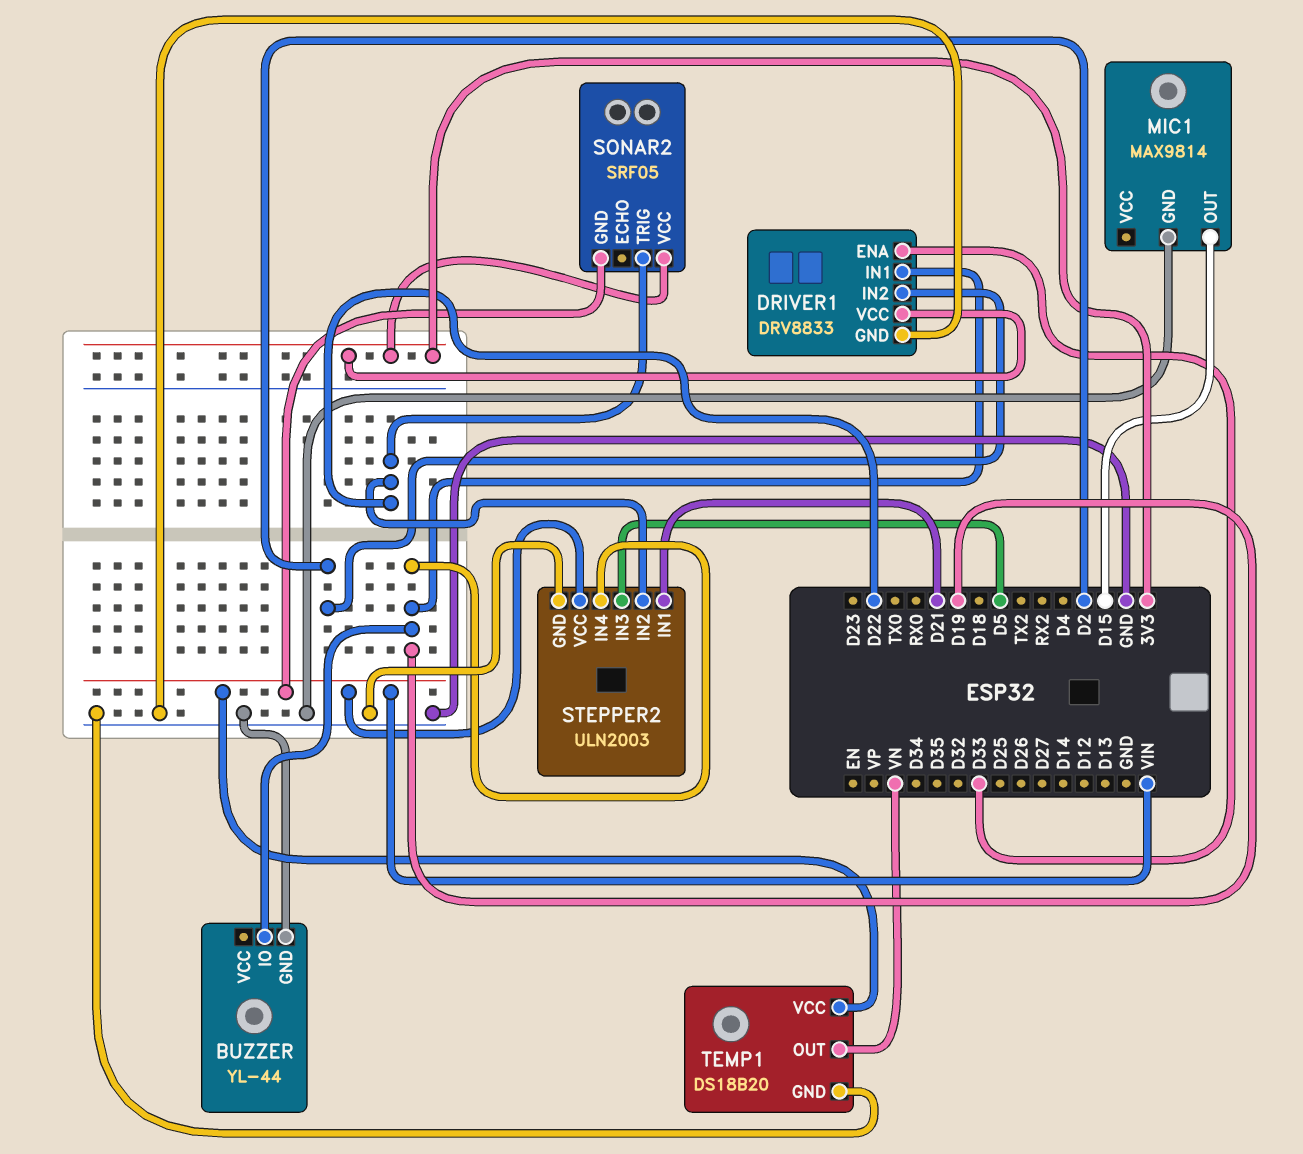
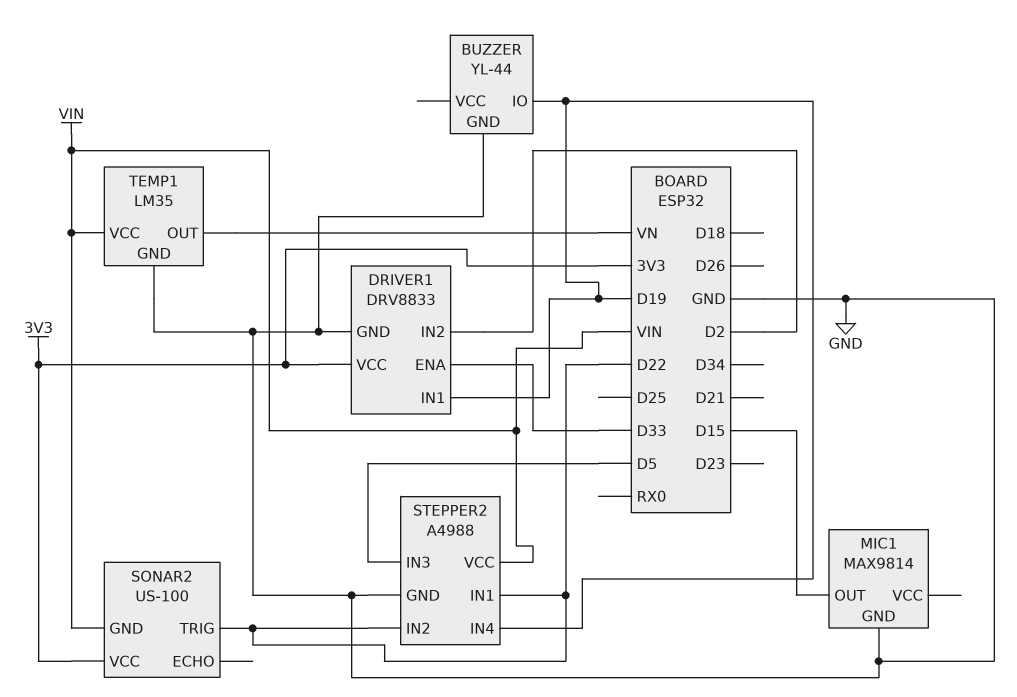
SONAR2: SRF05 -> US-100
STEPPER2: ULN2003 -> A4988
STEPPER2 pin IN1: D21 -> D22
TEMP1: DS18B20 -> LM35

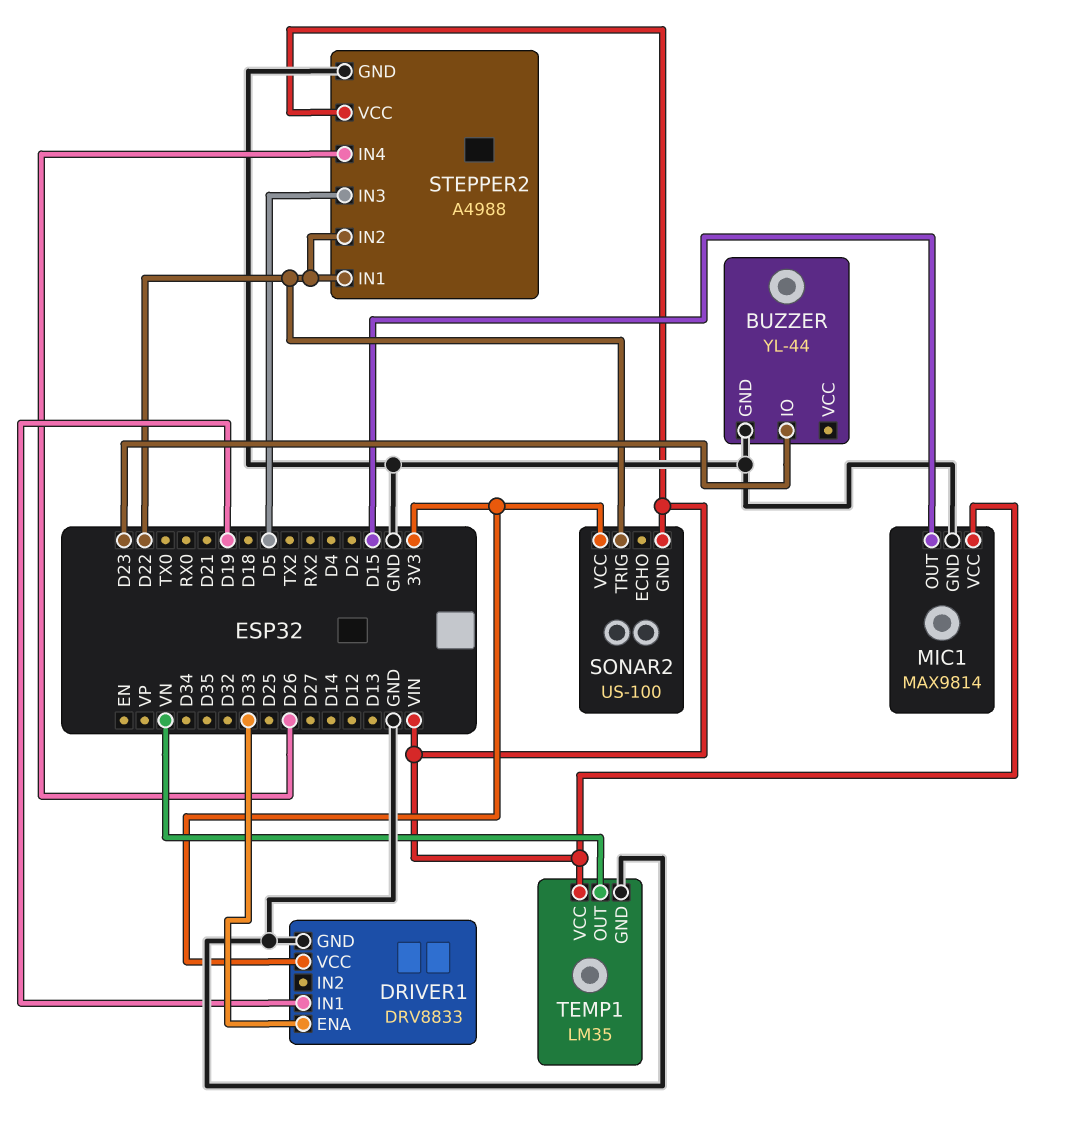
BUZZER pin IO: D19 -> D23
DRIVER1 pin IN2: D2 -> none
MIC1 pin VCC: none -> VIN
STEPPER2 pin IN4: D19 -> D26

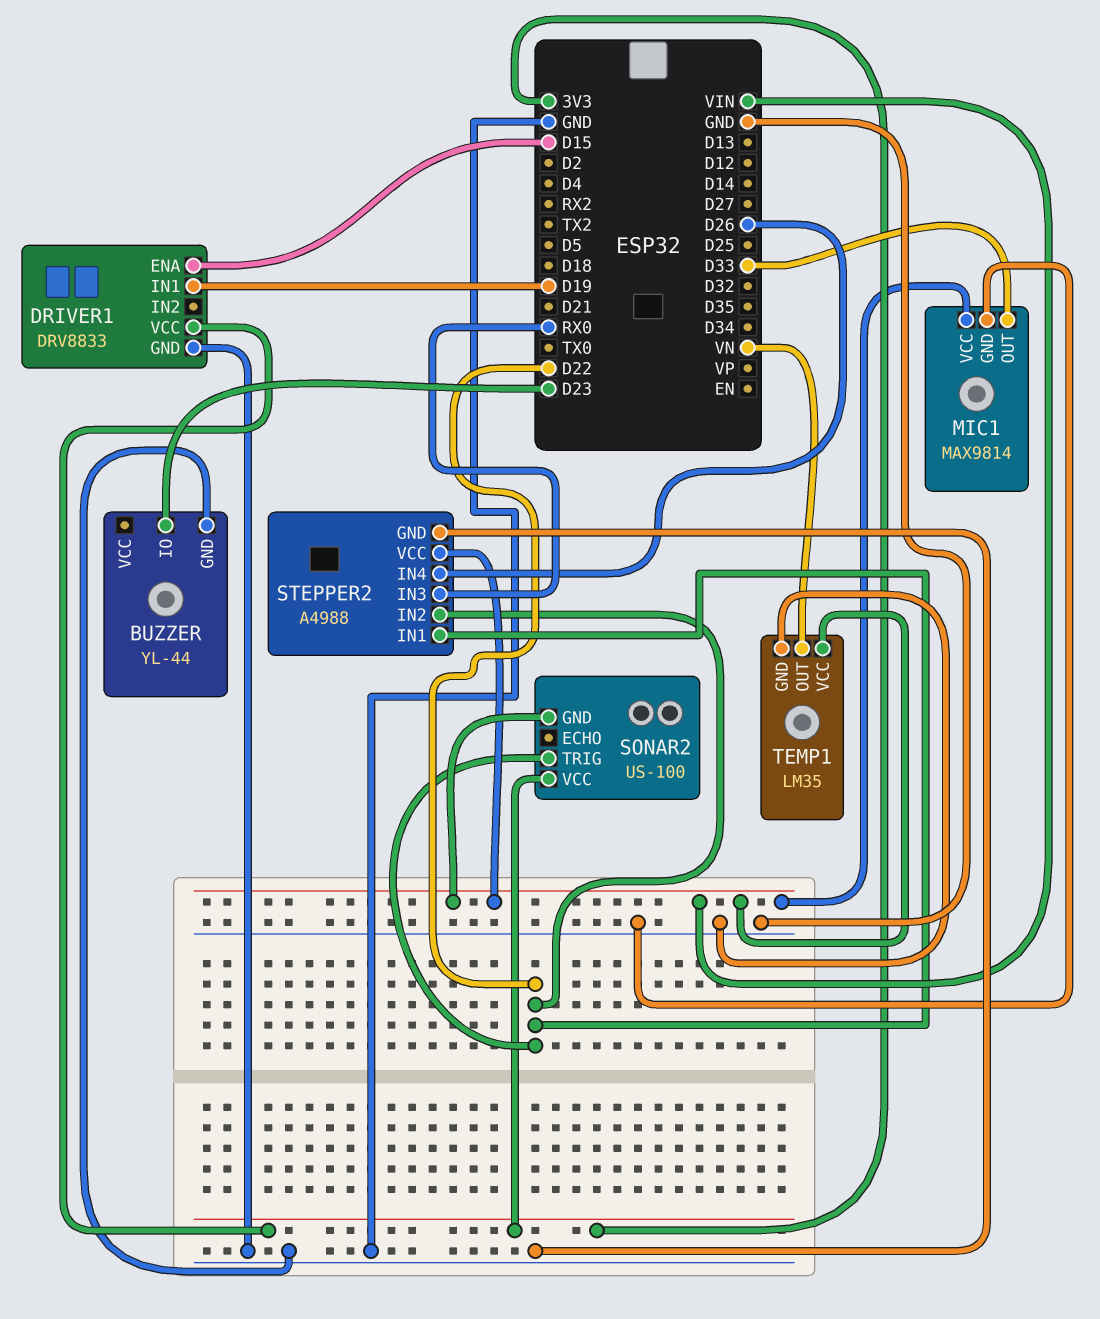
DRIVER1 pin ENA: D33 -> D15
MIC1 pin OUT: D15 -> D33
STEPPER2 pin IN3: D5 -> RX0

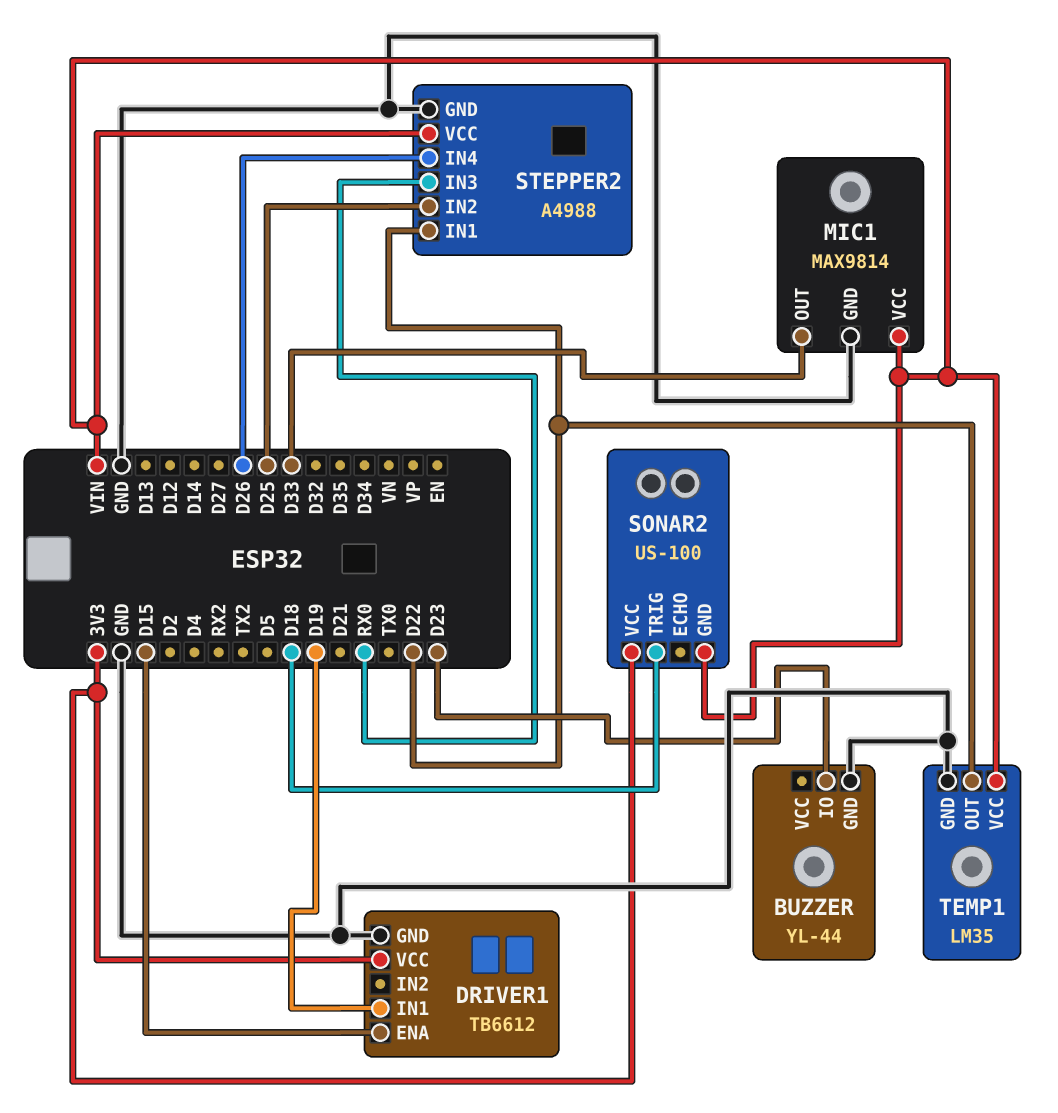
DRIVER1: DRV8833 -> TB6612
SONAR2 pin TRIG: D22 -> D18
STEPPER2 pin IN2: D22 -> D25
TEMP1 pin OUT: VN -> D22

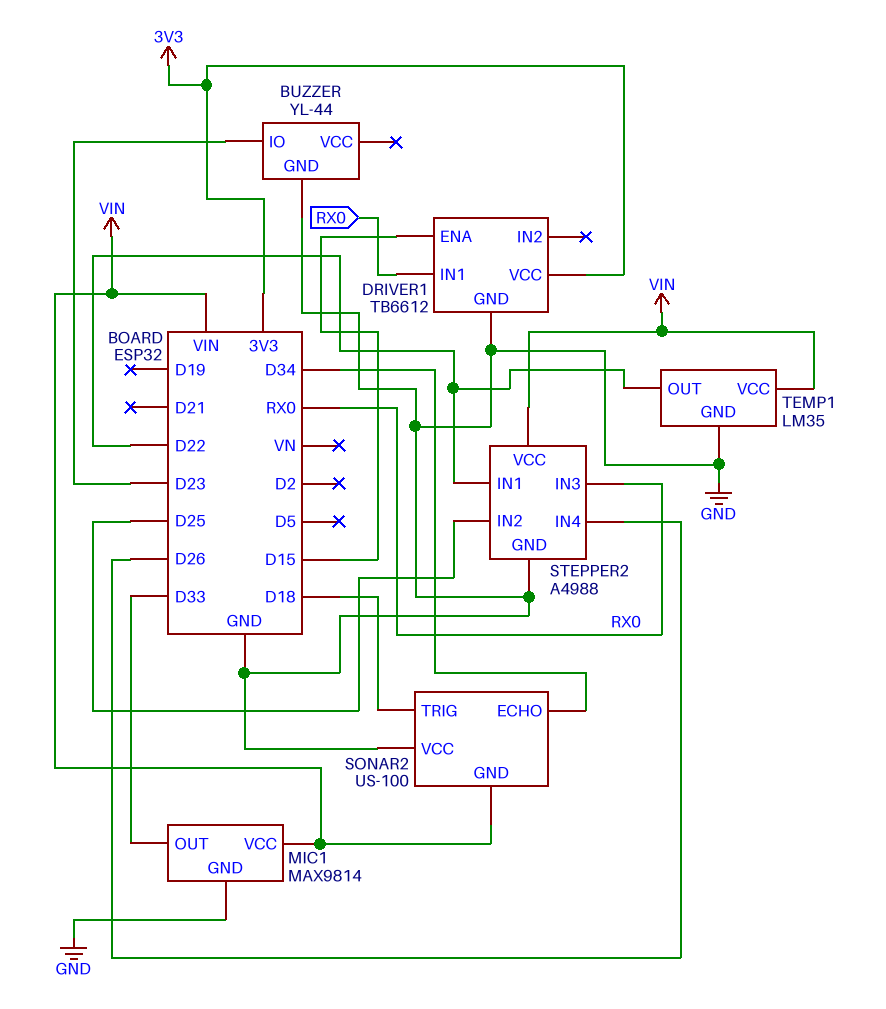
DRIVER1 pin IN1: D19 -> RX0
SONAR2 pin ECHO: none -> D34
SONAR2 pin VCC: 3V3 -> GND

